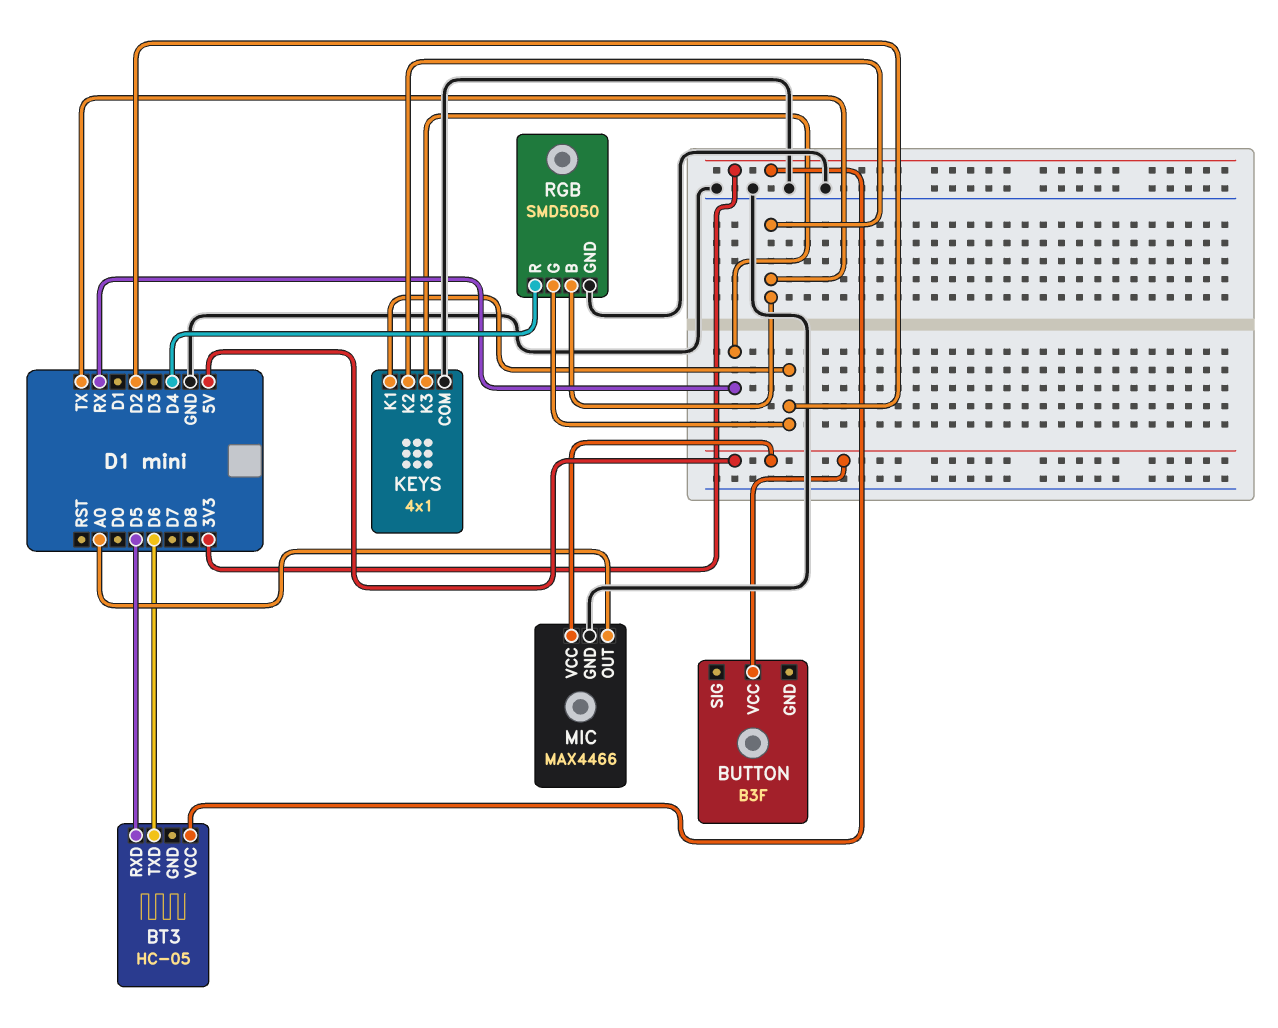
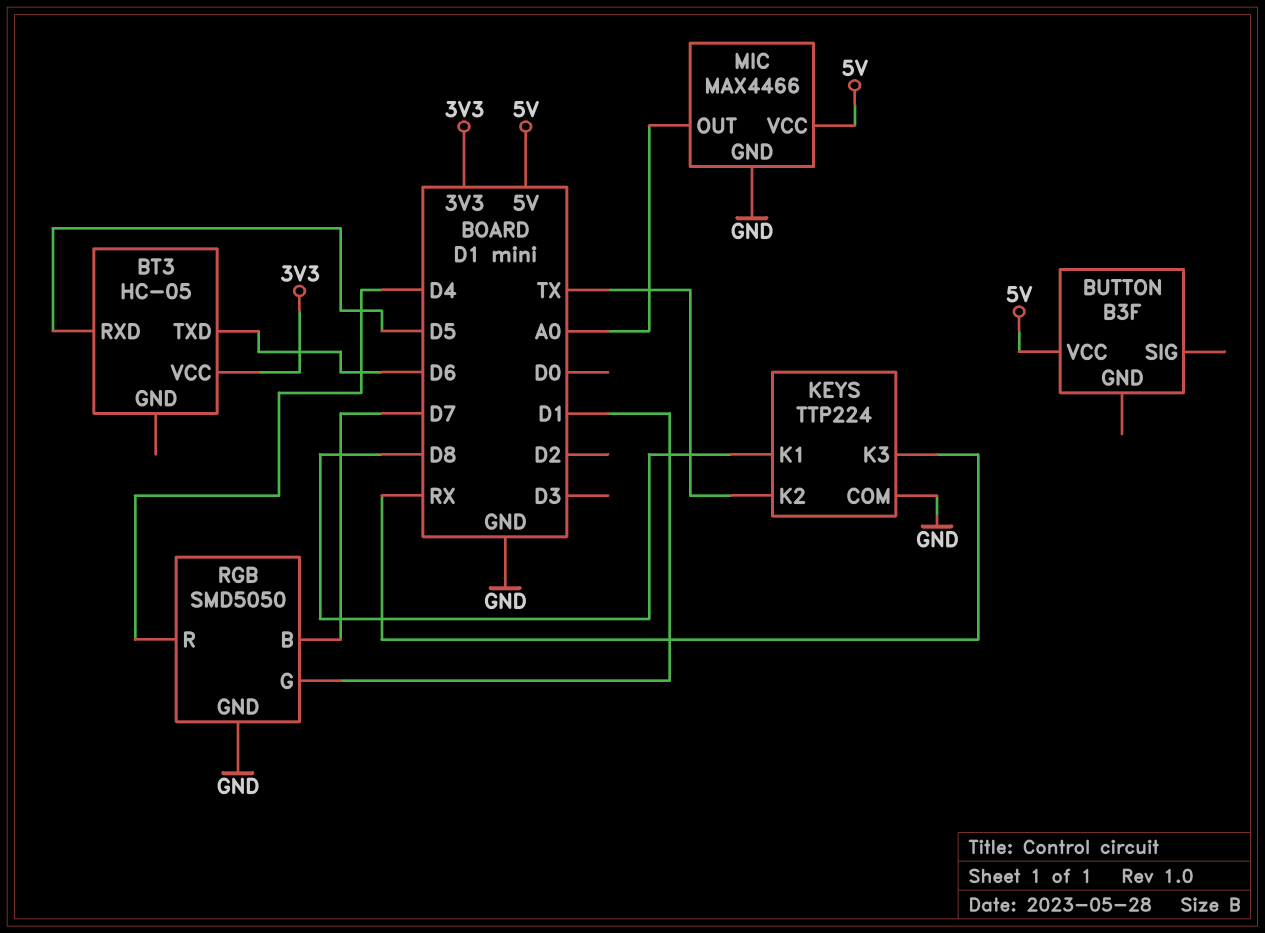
KEYS: 4x1 -> TTP224
KEYS pin K1: D2 -> D8
RGB pin B: TX -> D7
RGB pin G: D2 -> D1

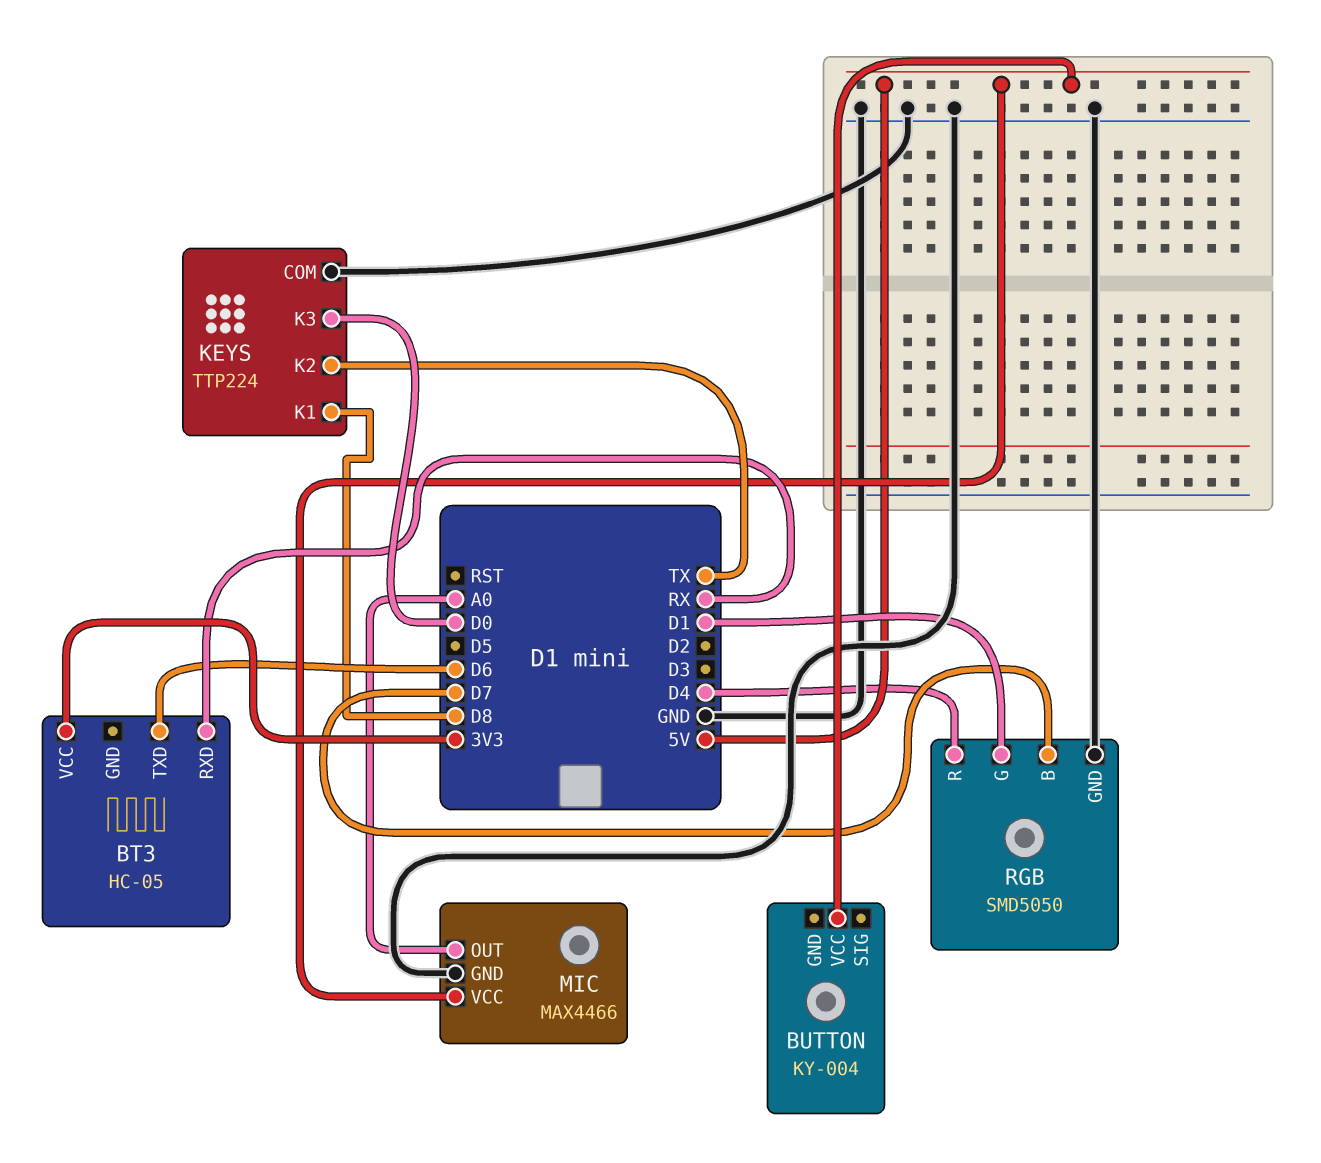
BT3 pin RXD: D5 -> RX
BUTTON: B3F -> KY-004
KEYS pin K3: RX -> D0

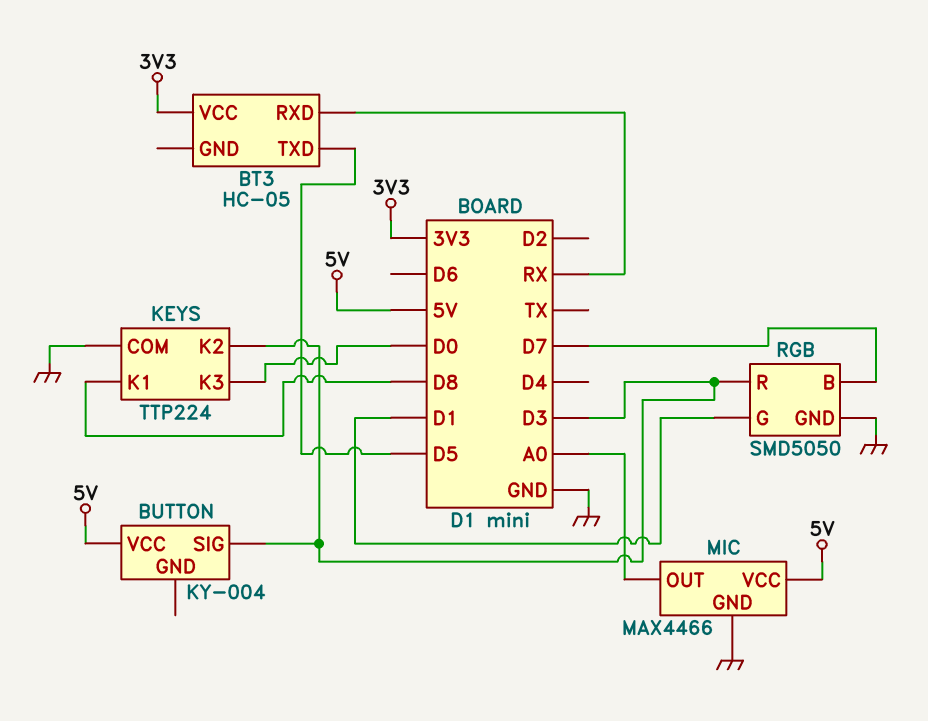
BT3 pin TXD: D6 -> D5
BUTTON pin SIG: none -> D3
KEYS pin K2: TX -> D3
RGB pin R: D4 -> D3

